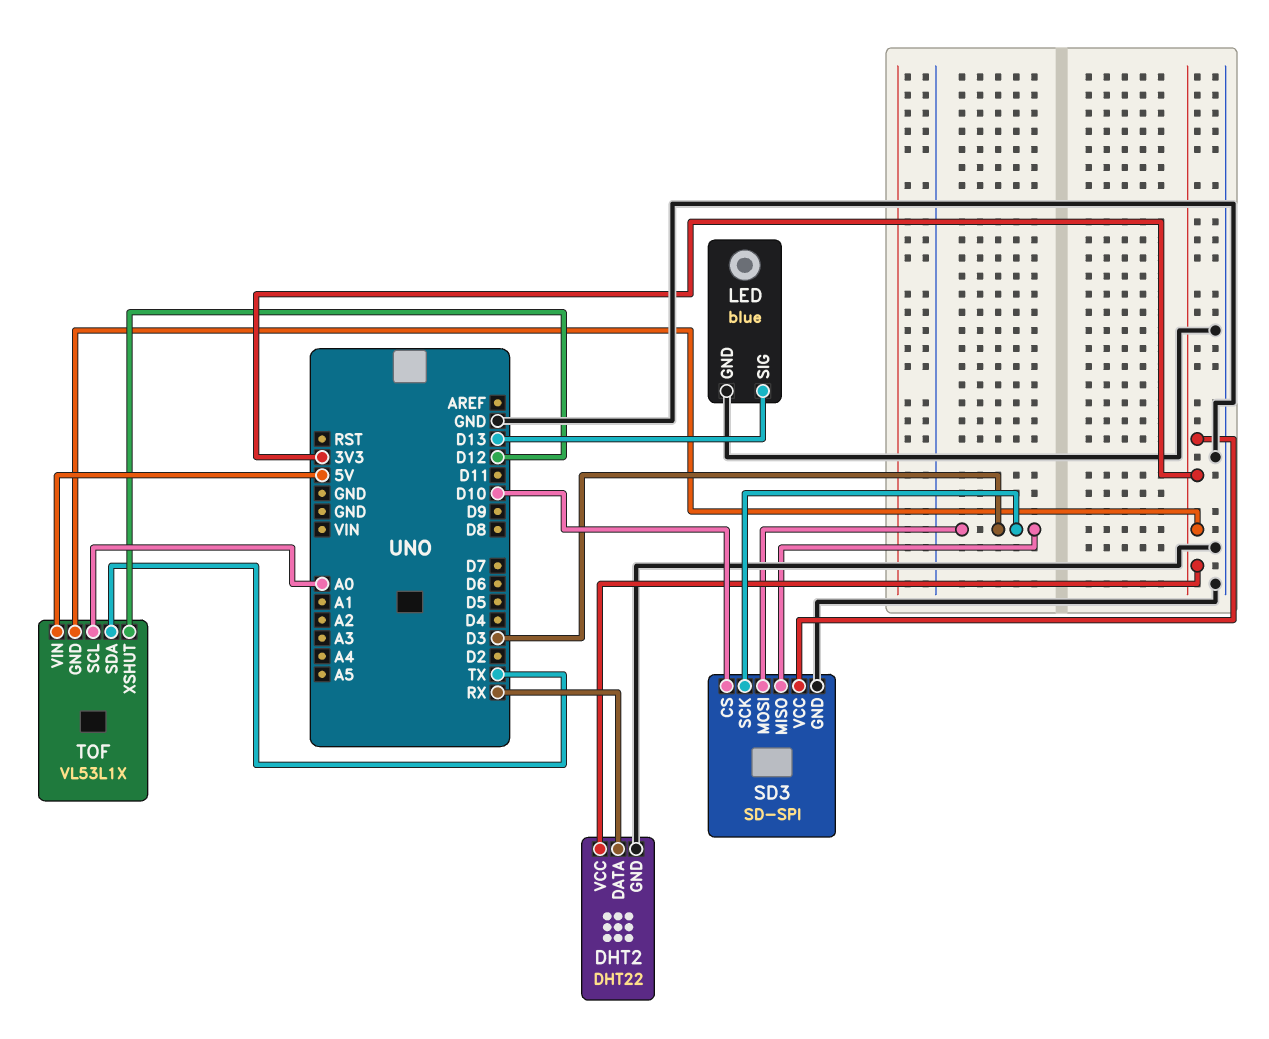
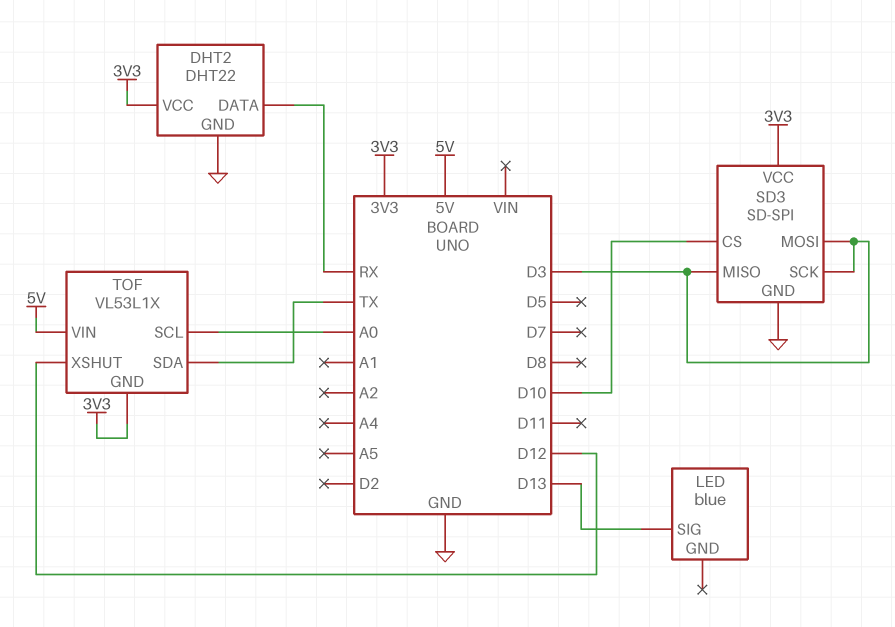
LED pin GND: GND -> none

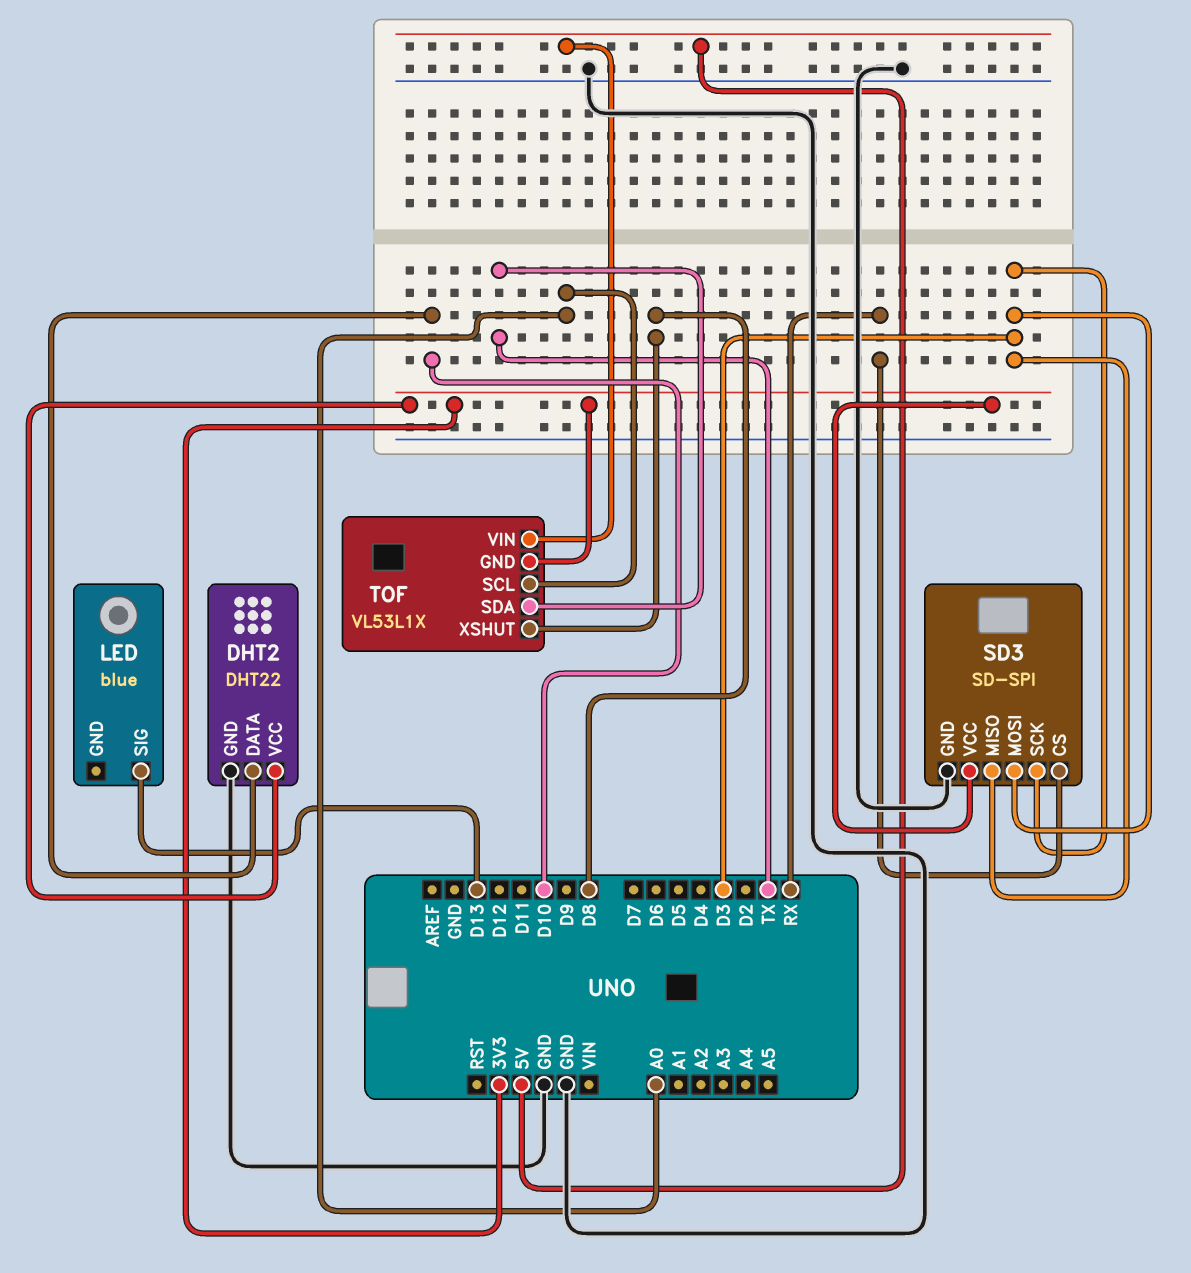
DHT2 pin DATA: RX -> D10
SD3 pin CS: D10 -> RX
TOF pin XSHUT: D12 -> D8

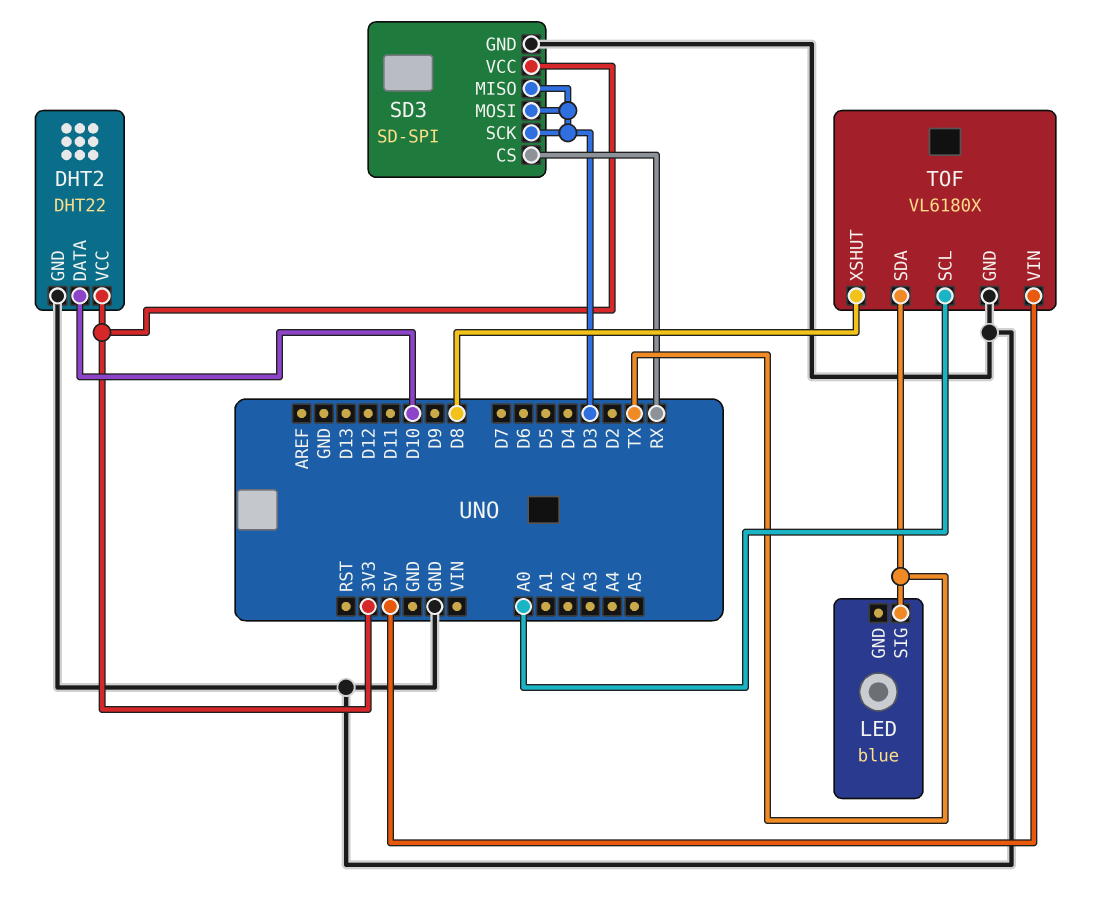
LED pin SIG: D13 -> TX
TOF: VL53L1X -> VL6180X
TOF pin GND: 3V3 -> GND

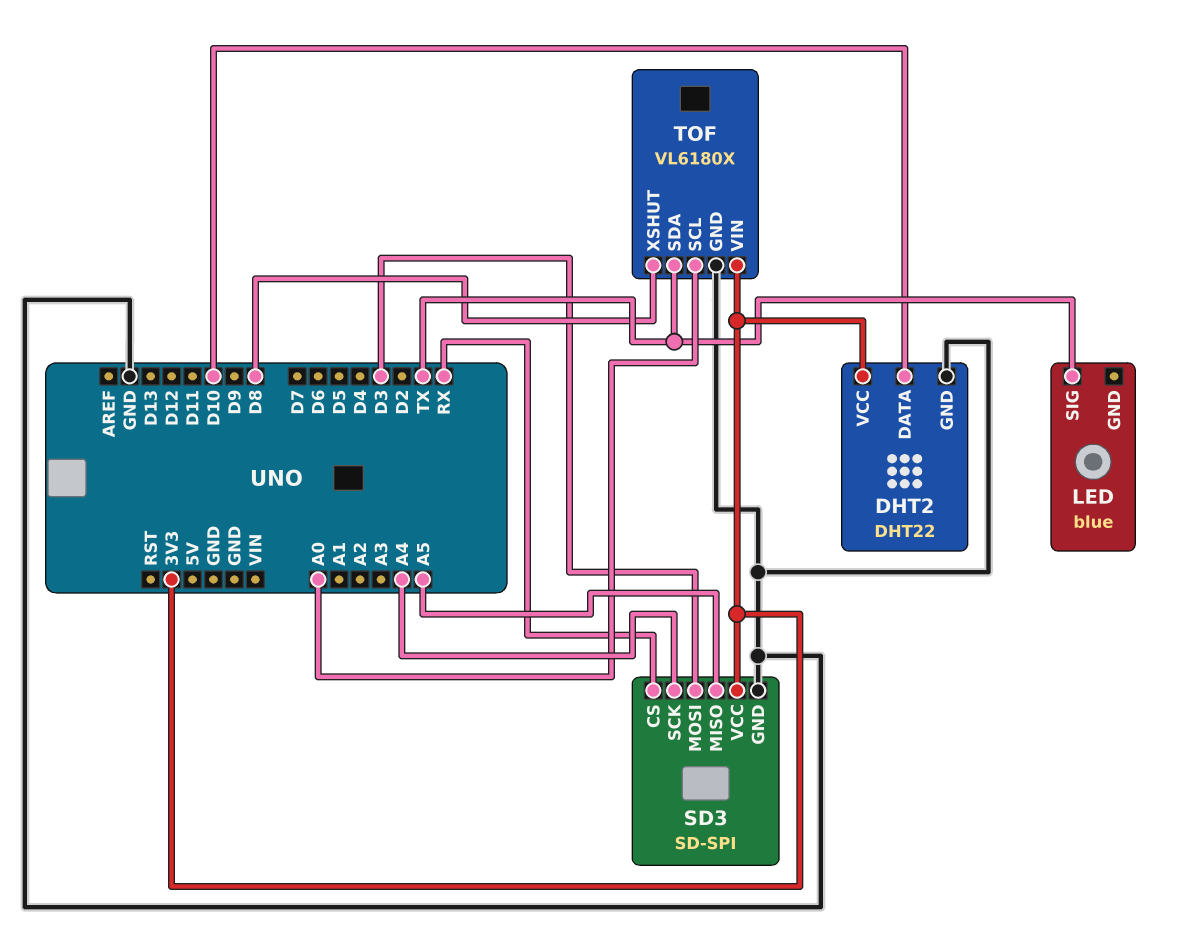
SD3 pin MISO: D3 -> A5
SD3 pin SCK: D3 -> A4
TOF pin VIN: 5V -> 3V3

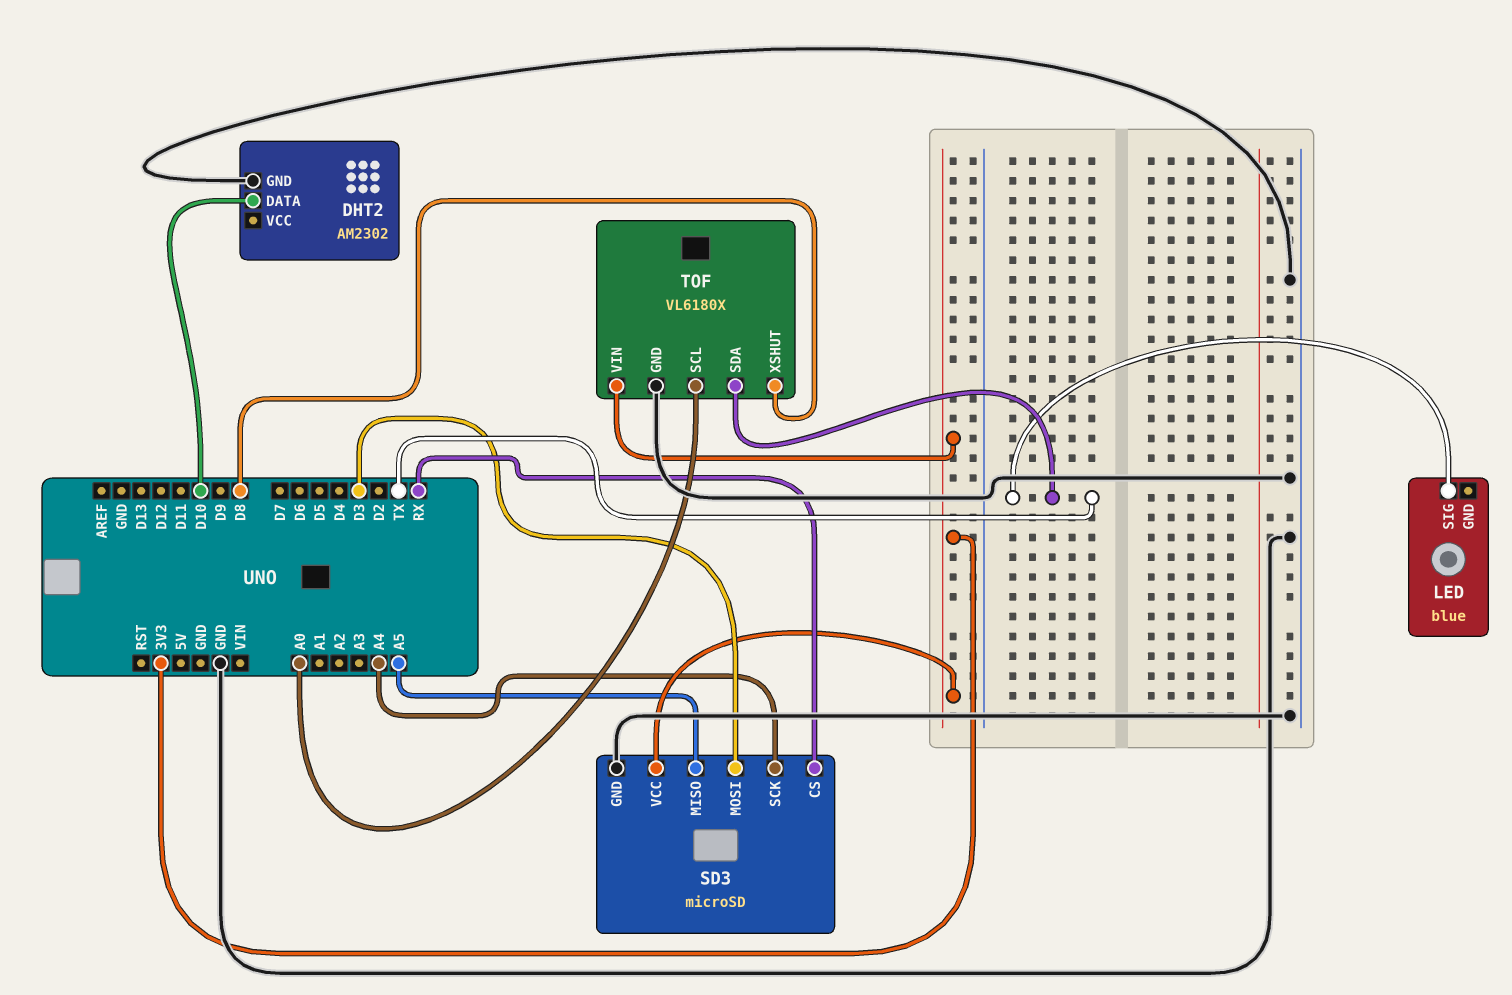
DHT2: DHT22 -> AM2302
DHT2 pin VCC: 3V3 -> none
SD3: SD-SPI -> microSD

